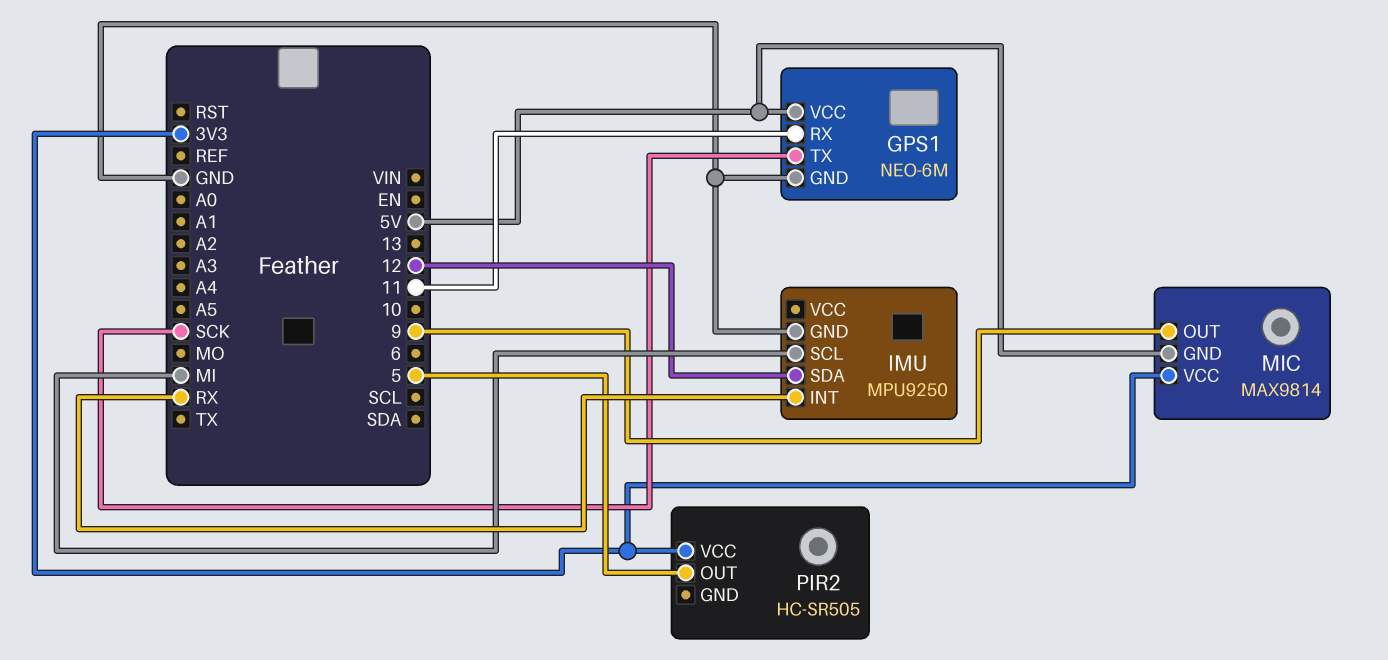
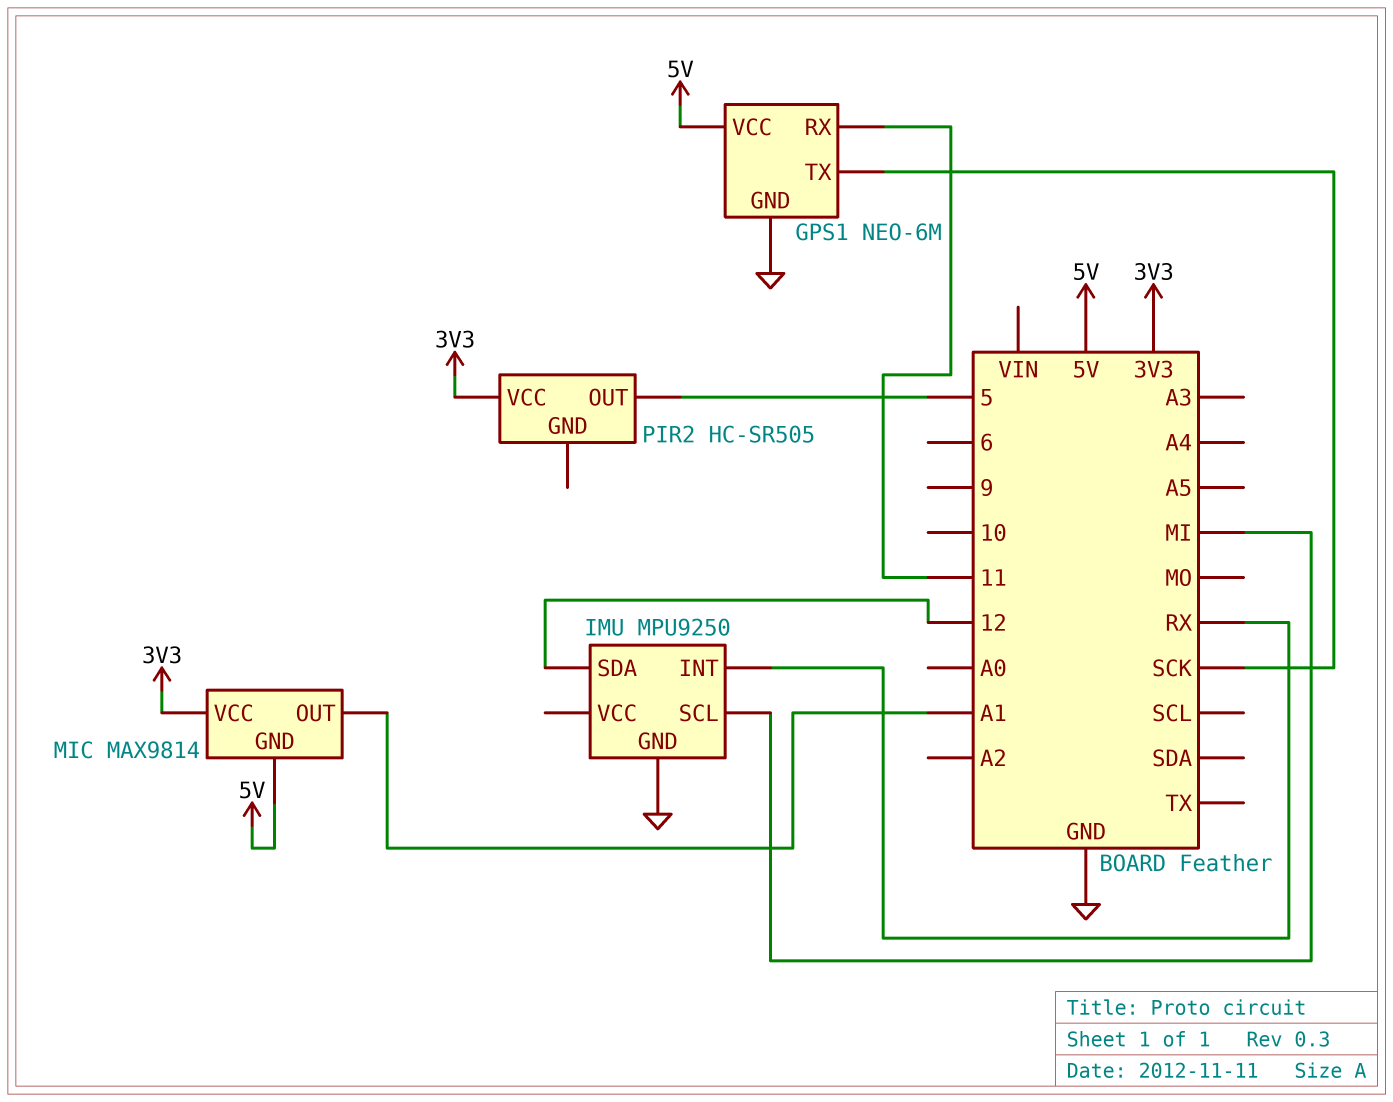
MIC pin OUT: 9 -> A1

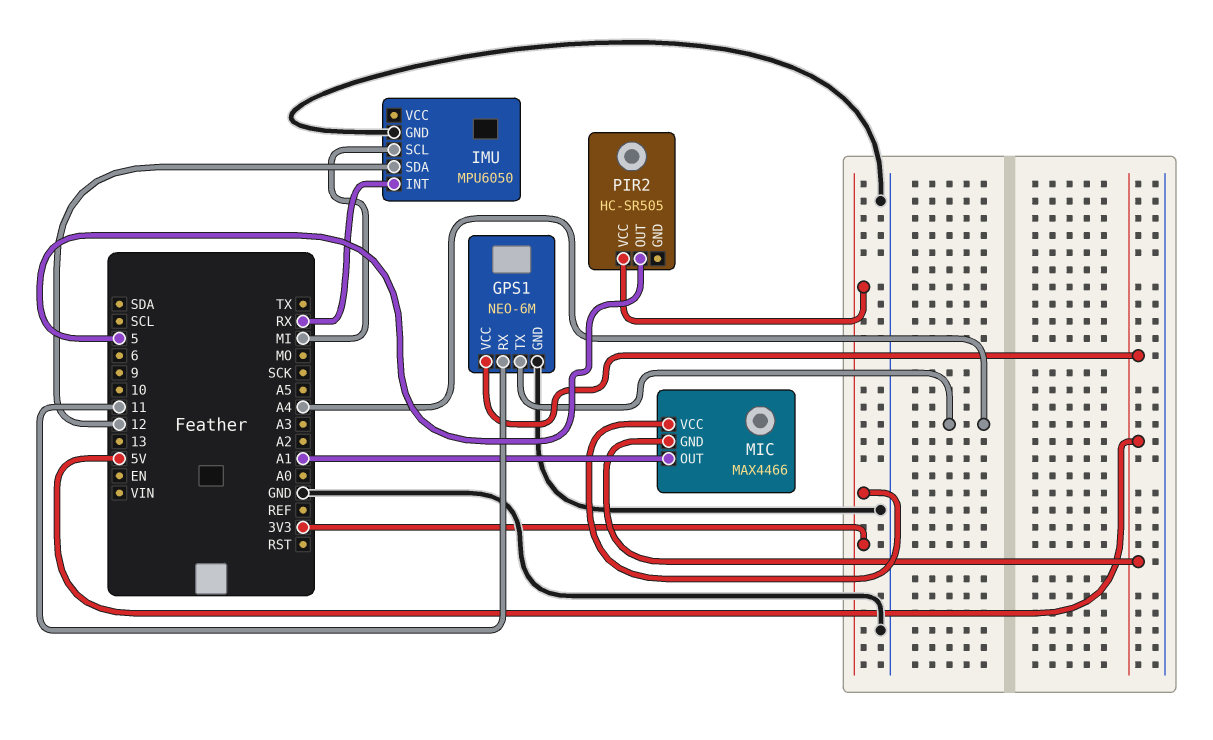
GPS1 pin TX: SCK -> A4
IMU: MPU9250 -> MPU6050
MIC: MAX9814 -> MAX4466

